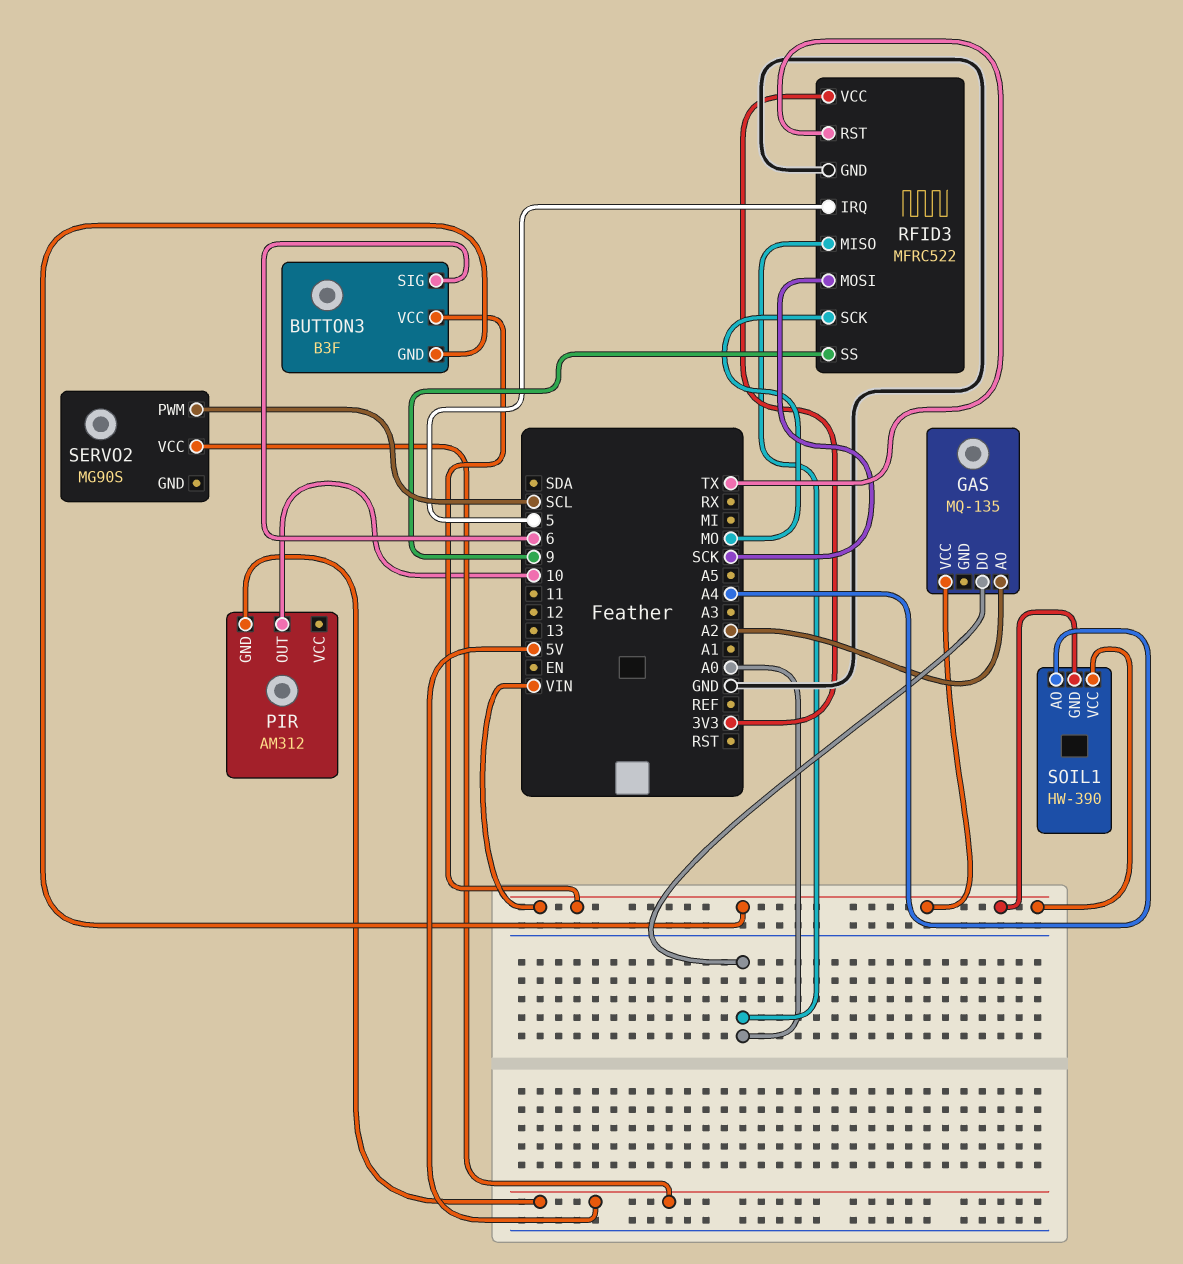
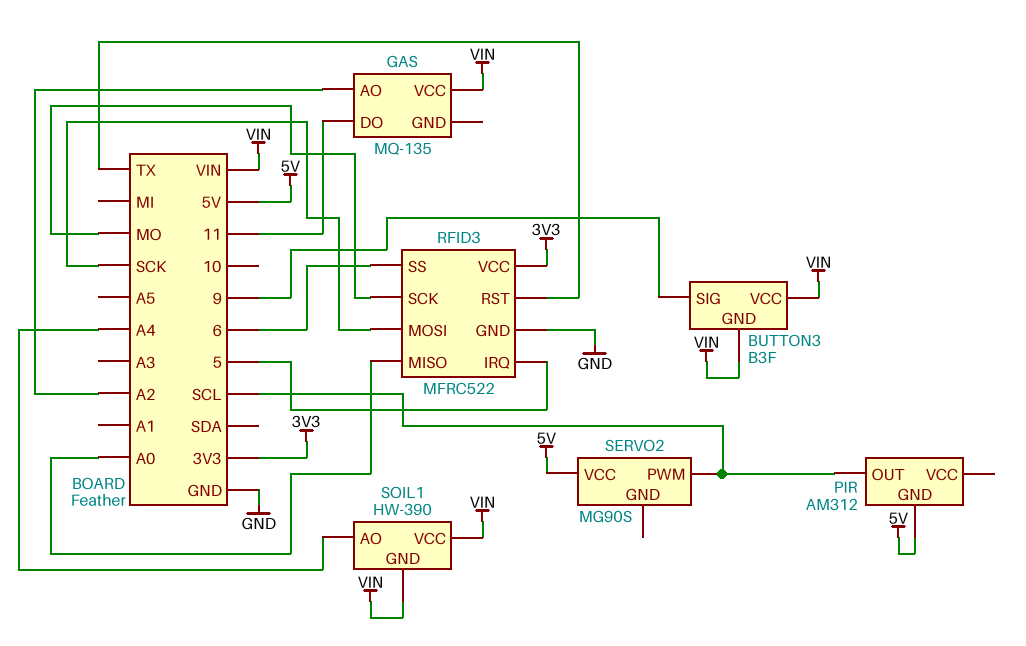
BUTTON3 pin SIG: 6 -> 9
GAS pin DO: A0 -> 11
PIR pin OUT: 10 -> SCL
RFID3 pin SS: 9 -> 6

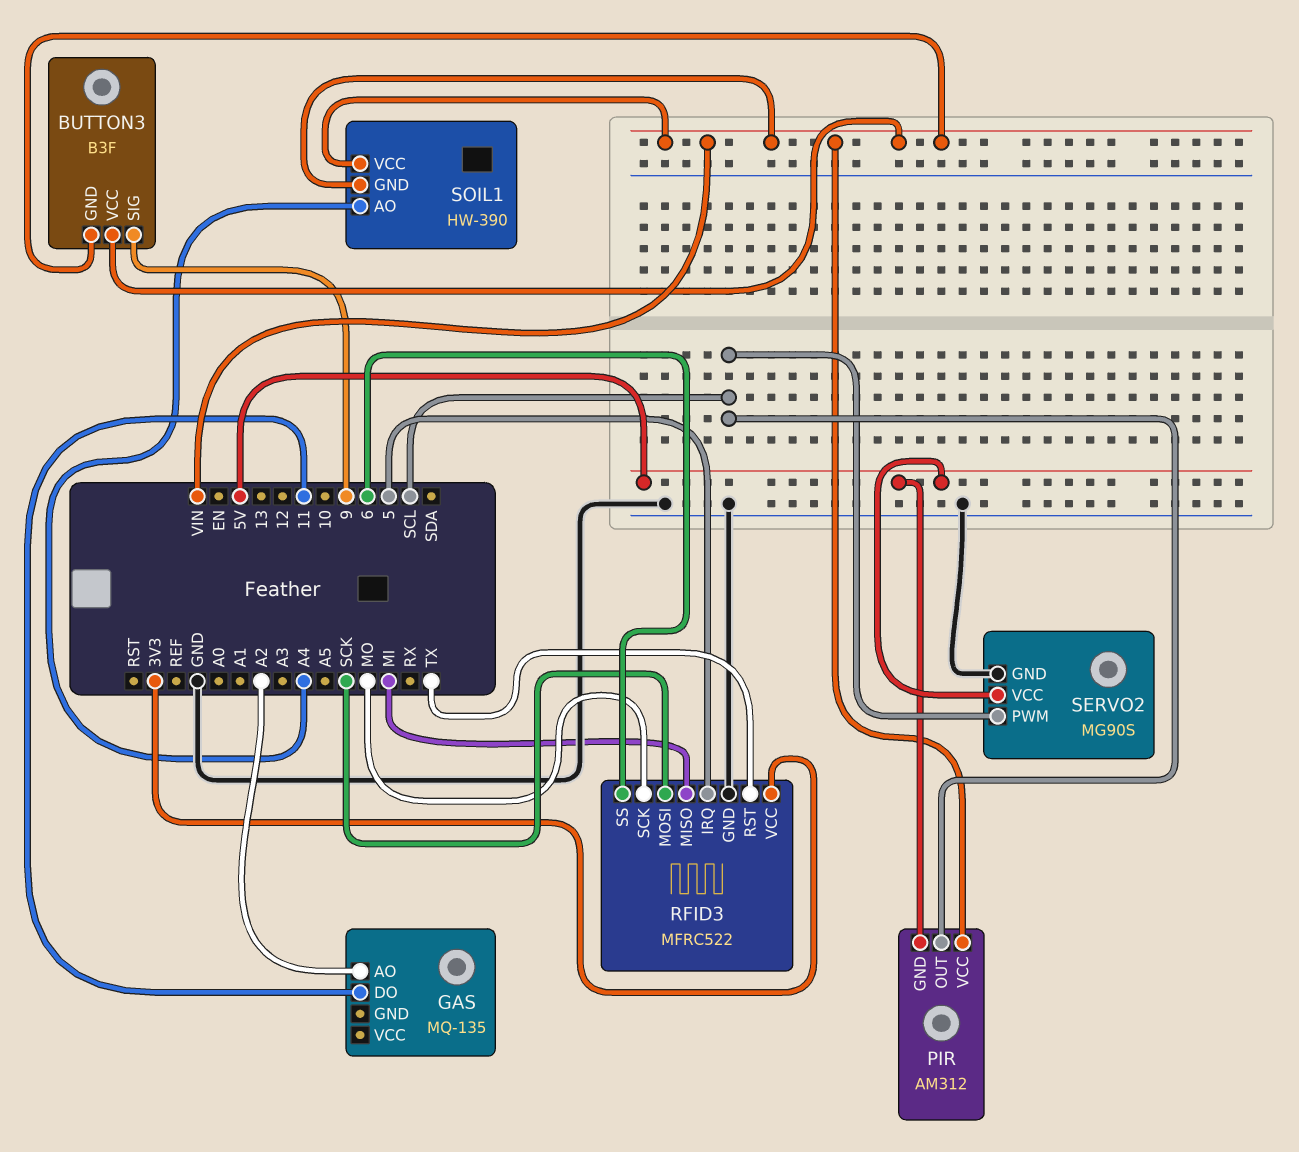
GAS pin VCC: VIN -> none
PIR pin VCC: none -> VIN
RFID3 pin MISO: A0 -> MI
SERVO2 pin GND: none -> GND

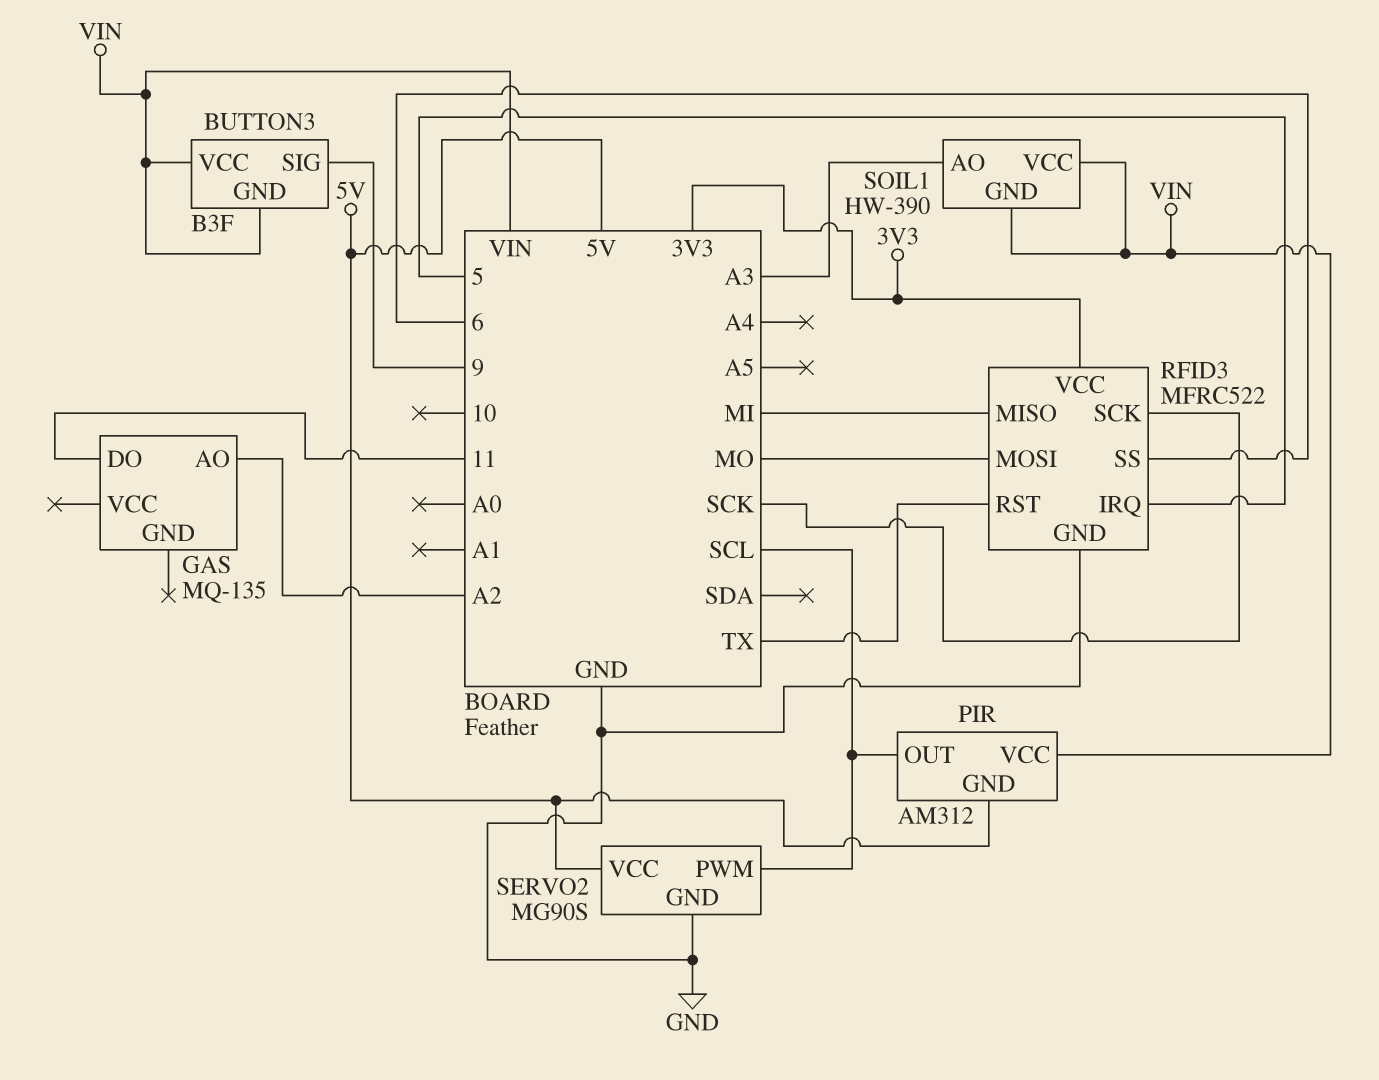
RFID3 pin MOSI: SCK -> MO
RFID3 pin SCK: MO -> SCK
SOIL1 pin AO: A4 -> A3

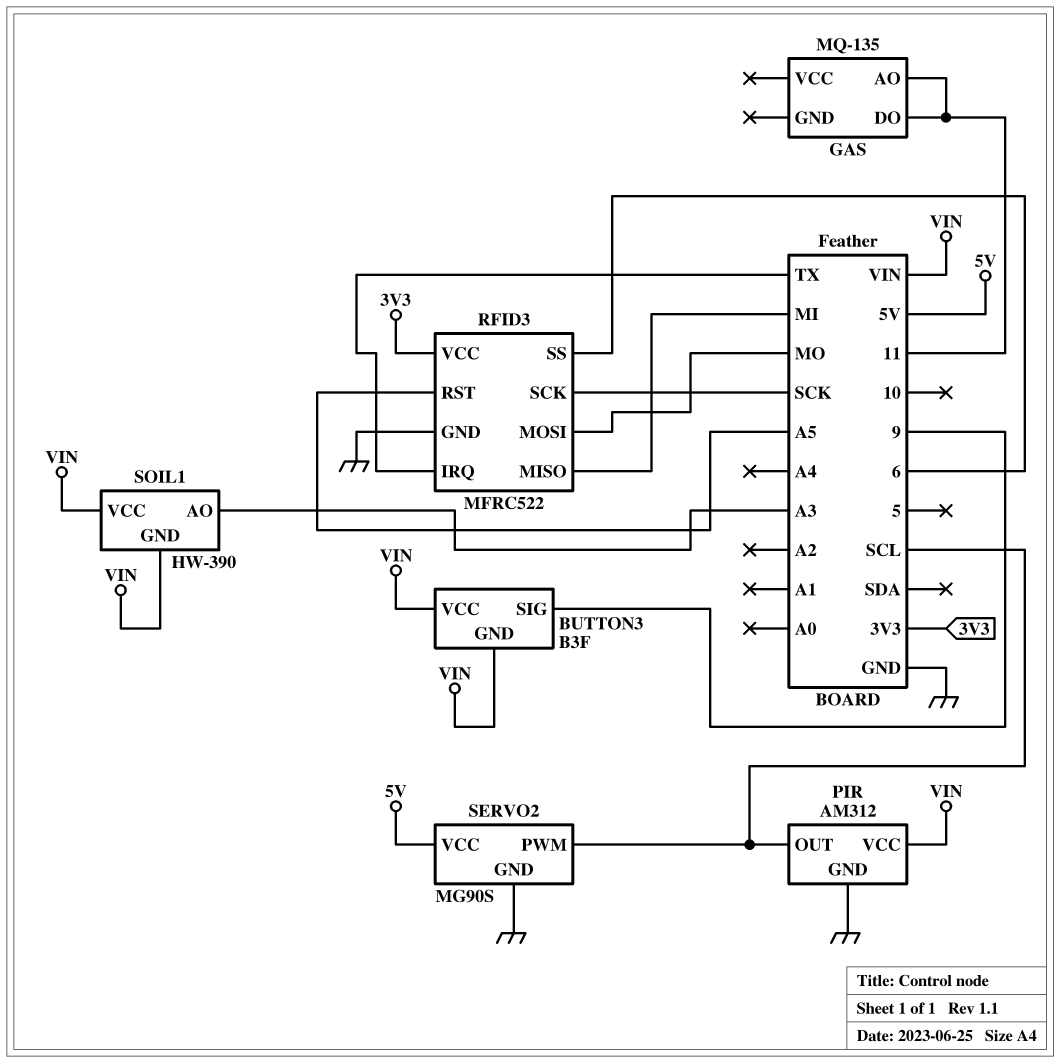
GAS pin AO: A2 -> 11
PIR pin GND: 5V -> GND
RFID3 pin IRQ: 5 -> TX
RFID3 pin RST: TX -> A5

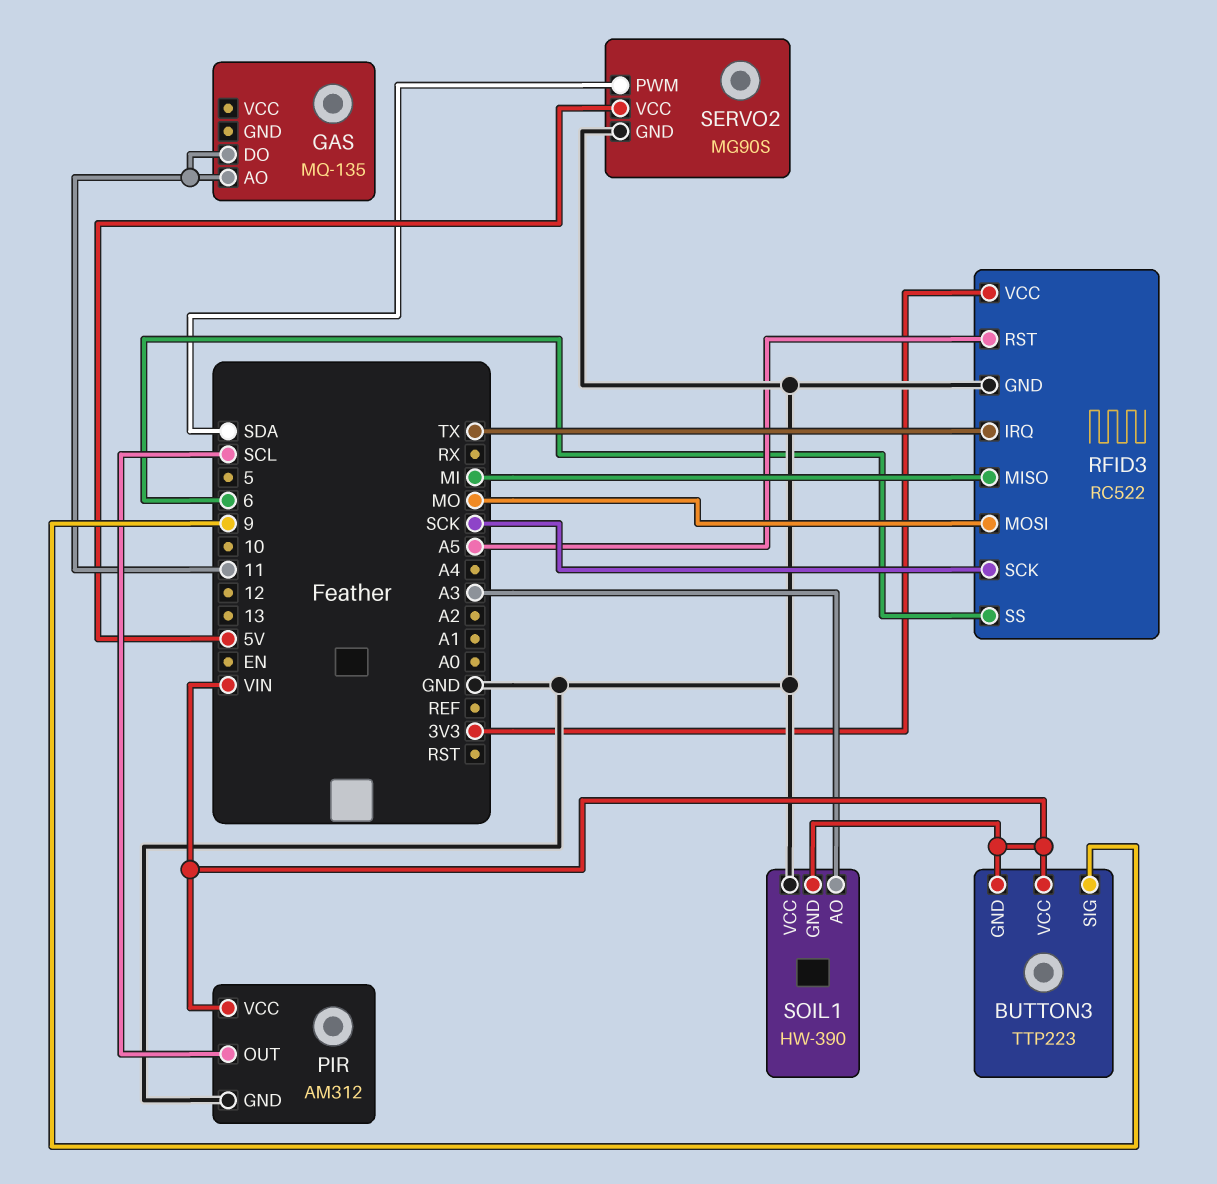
BUTTON3: B3F -> TTP223
RFID3: MFRC522 -> RC522
SERVO2 pin PWM: SCL -> SDA
SOIL1 pin VCC: VIN -> GND

